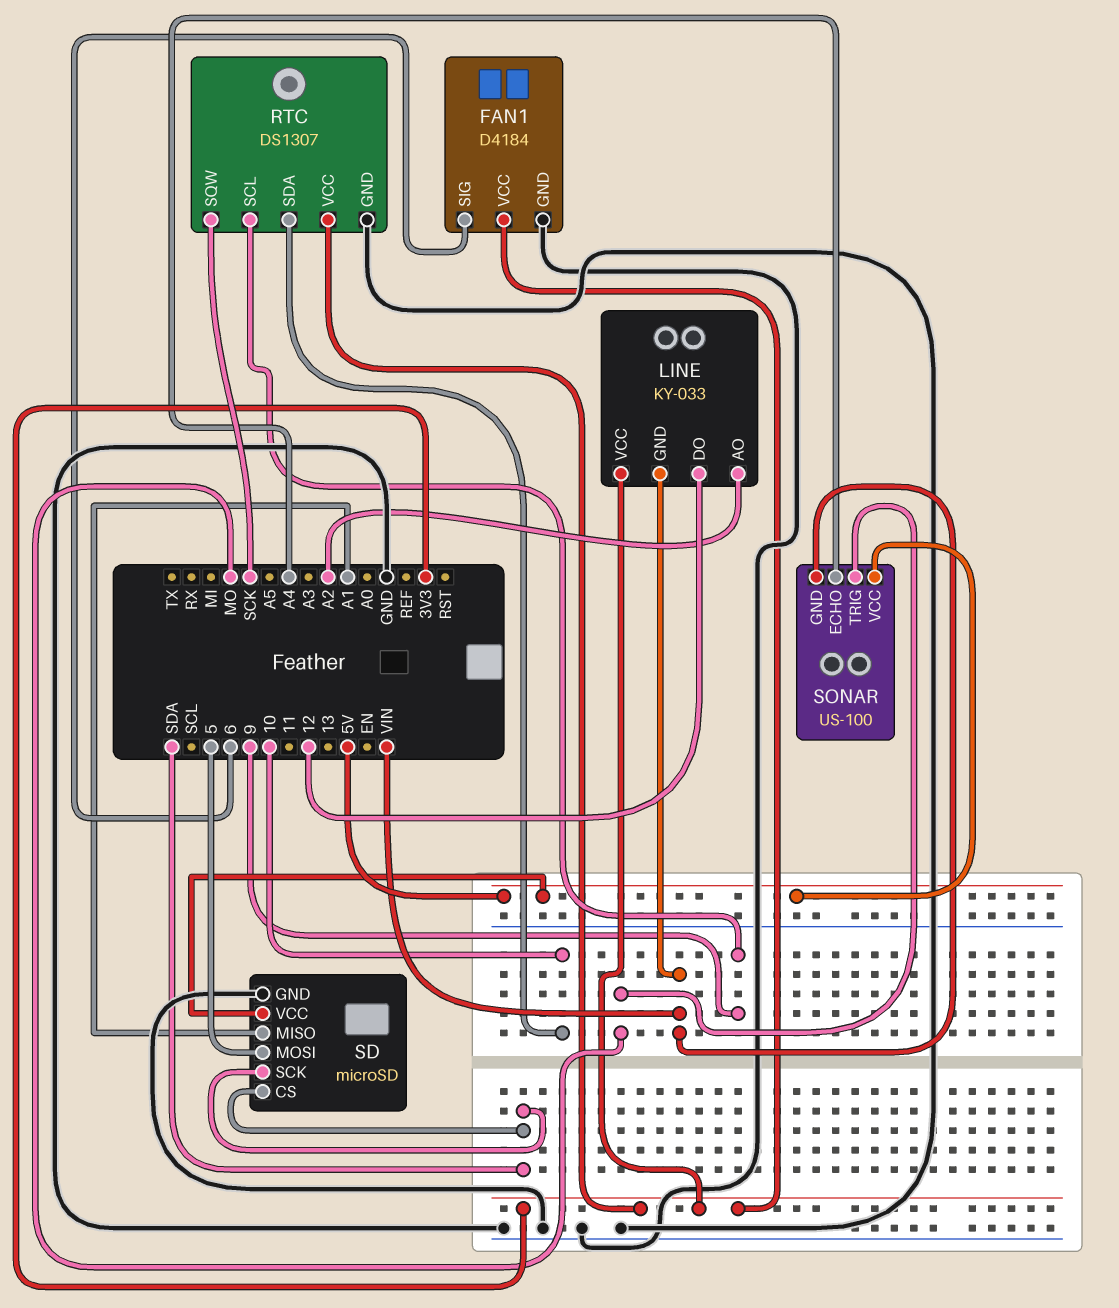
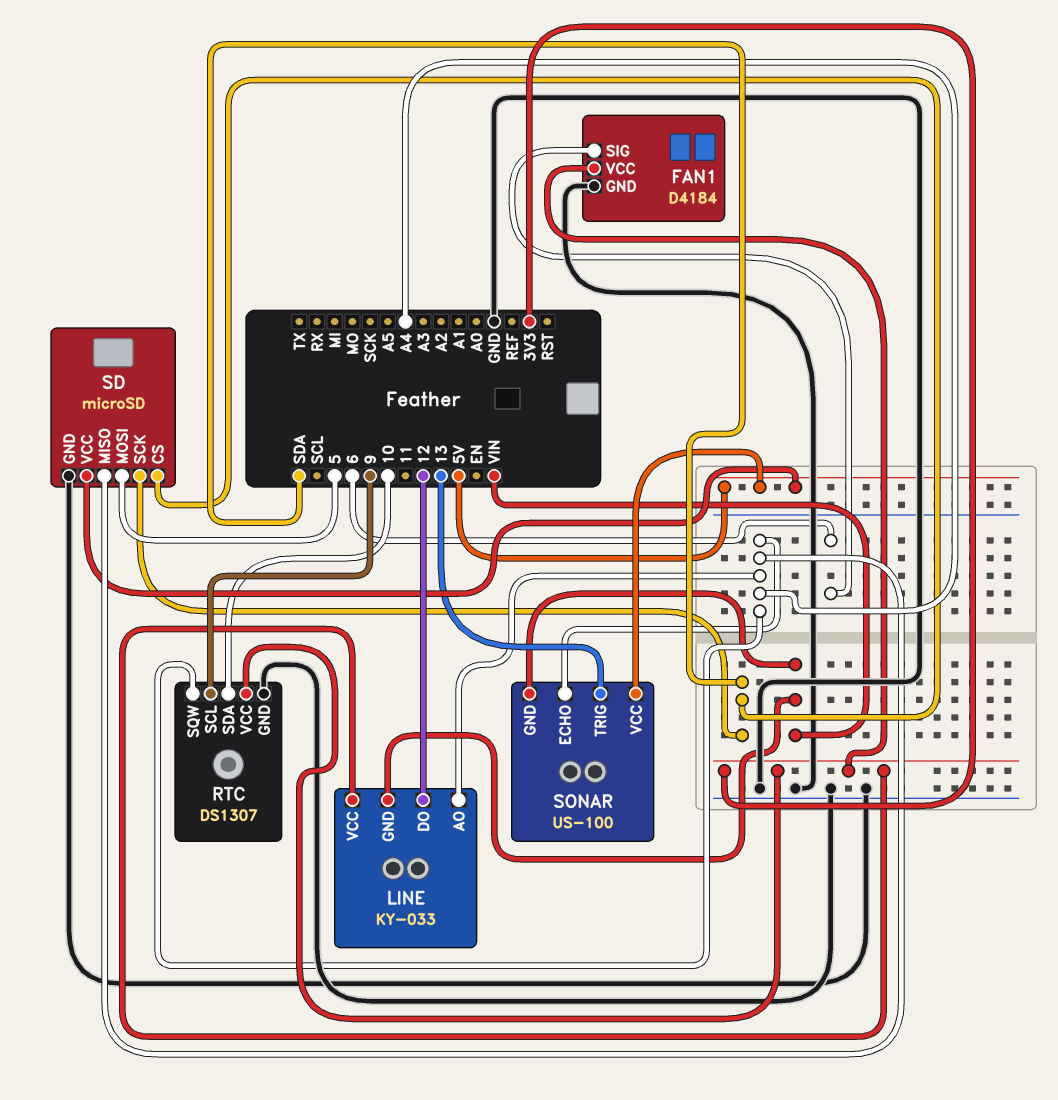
LINE pin AO: A2 -> A4
RTC pin SQW: SCK -> A4
SD pin MISO: A1 -> A4
SONAR pin TRIG: MO -> 13

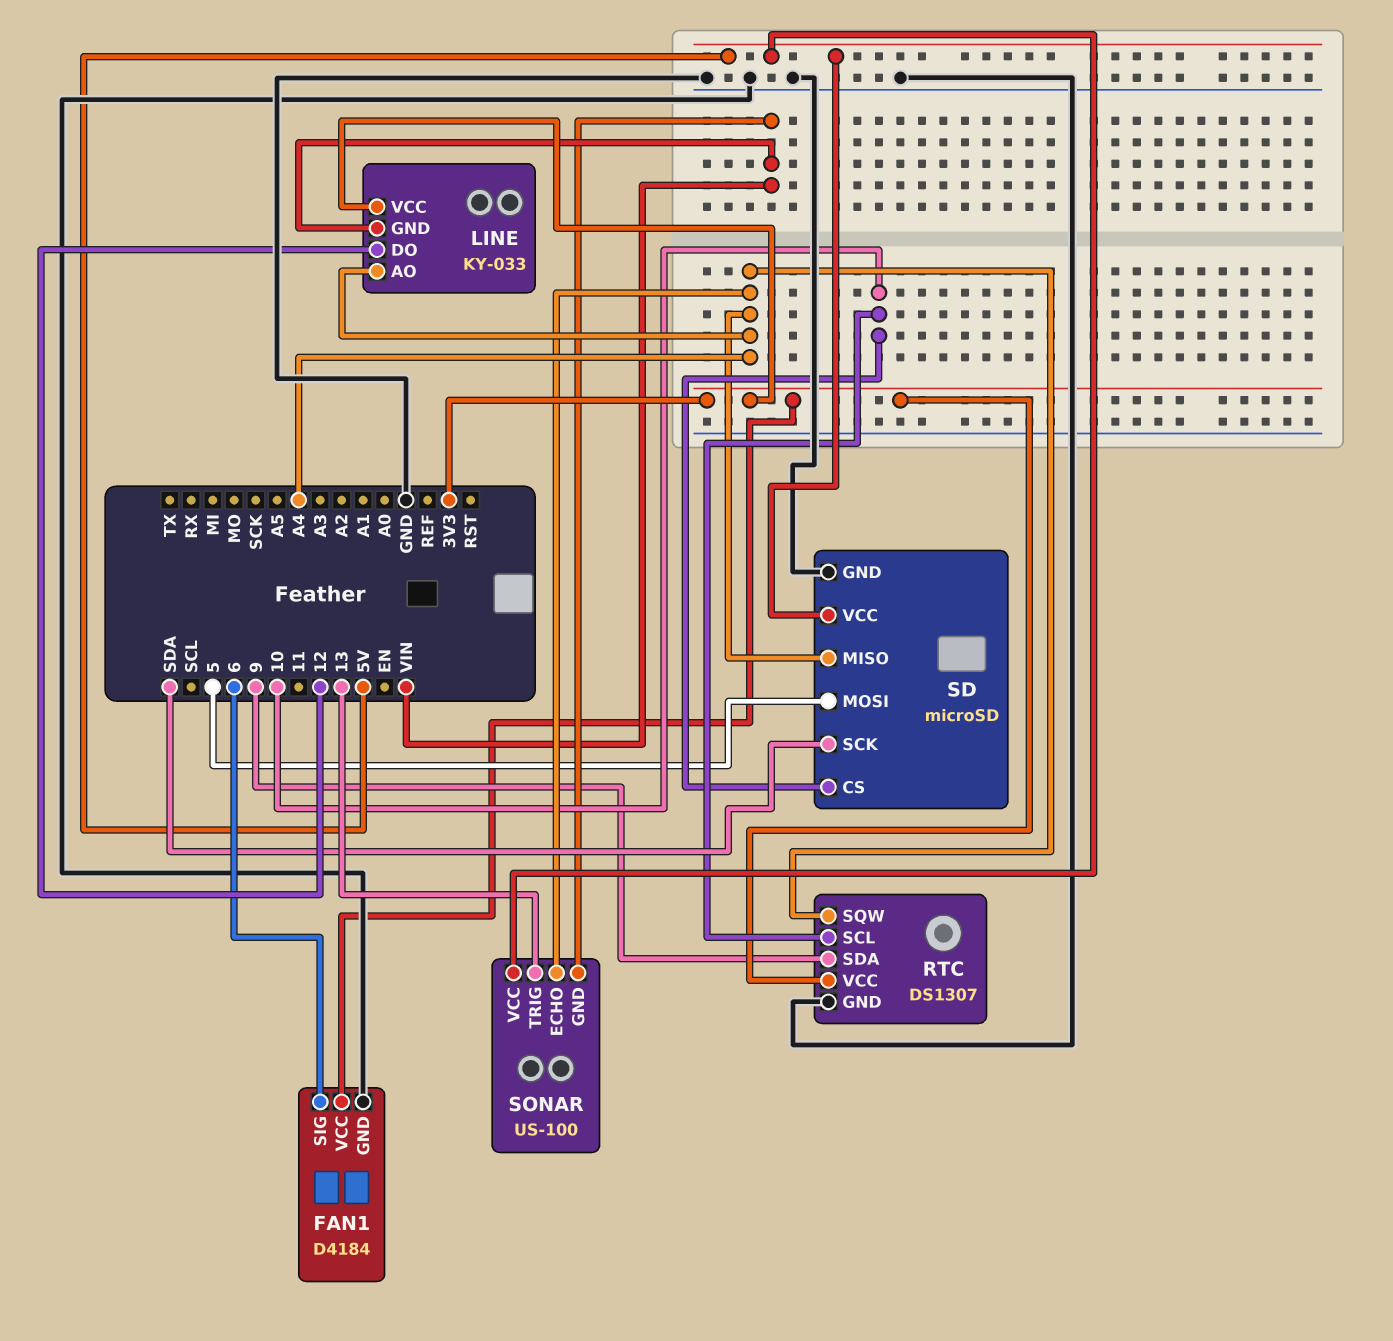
RTC pin SCL: 9 -> 10
RTC pin SDA: 10 -> 9
SD pin CS: SDA -> 10

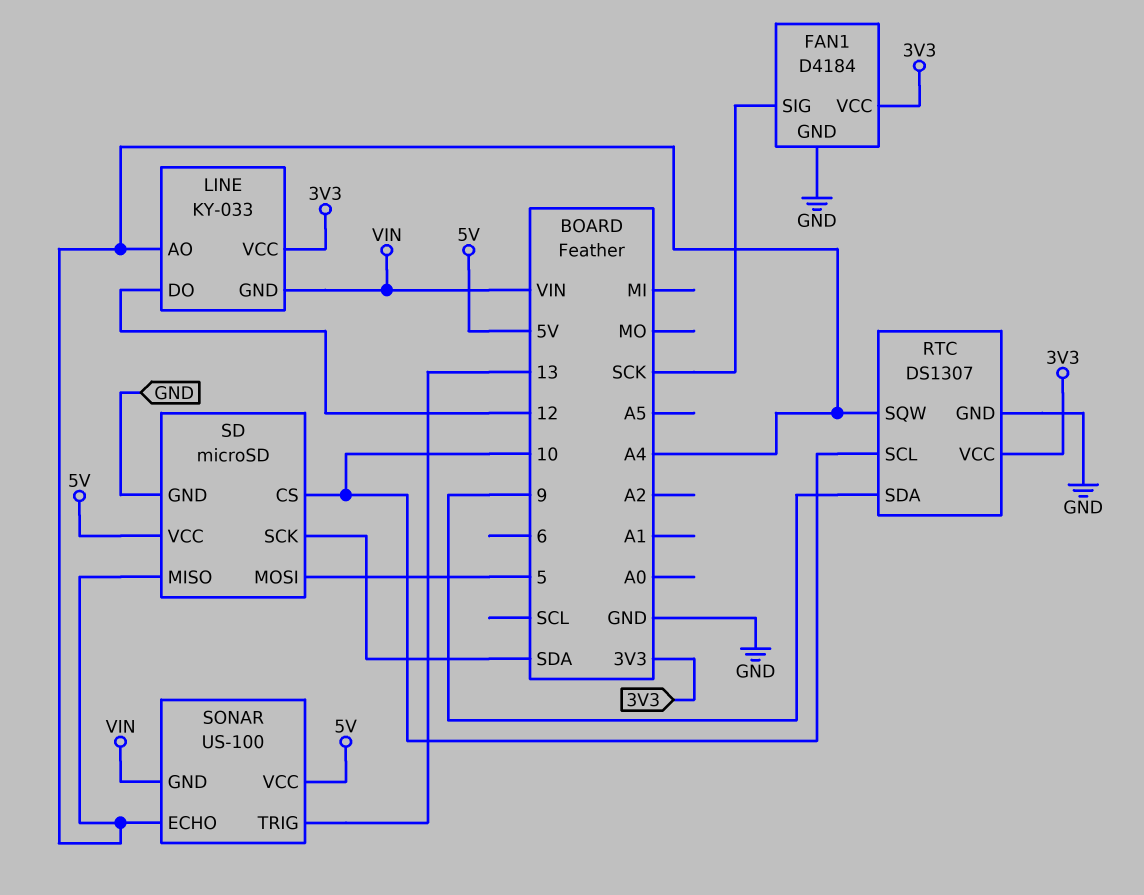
FAN1 pin SIG: 6 -> SCK

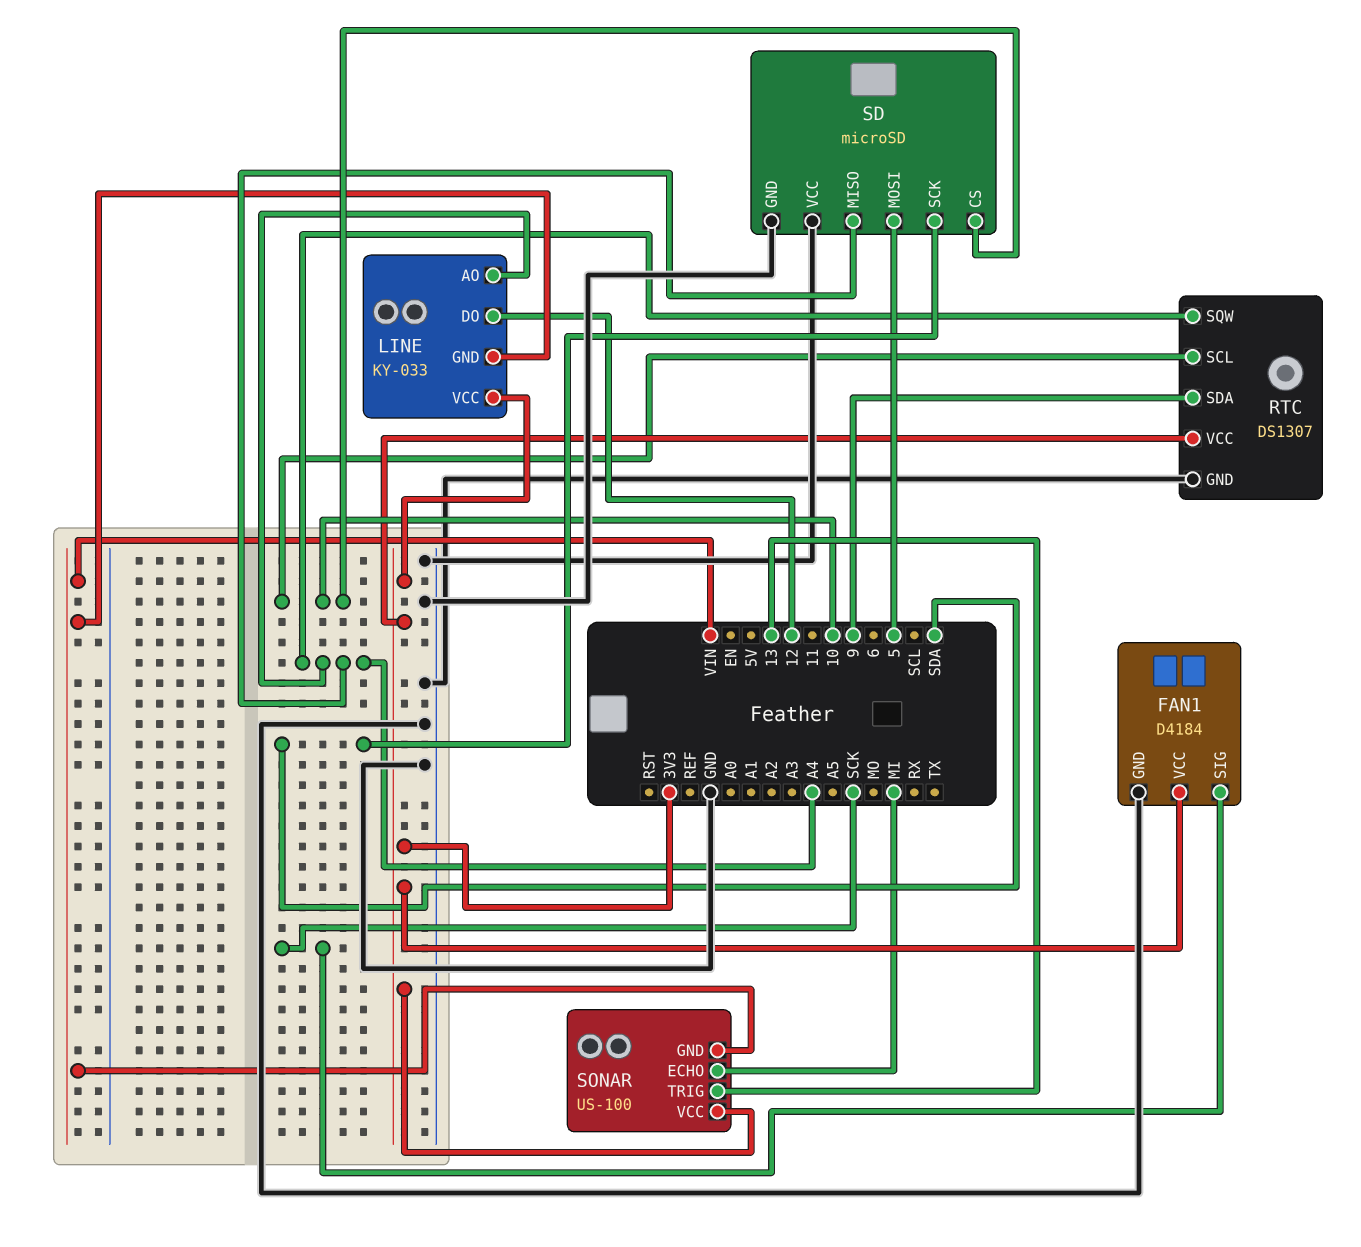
SD pin VCC: 5V -> GND
SONAR pin ECHO: A4 -> MI
SONAR pin VCC: 5V -> 3V3

